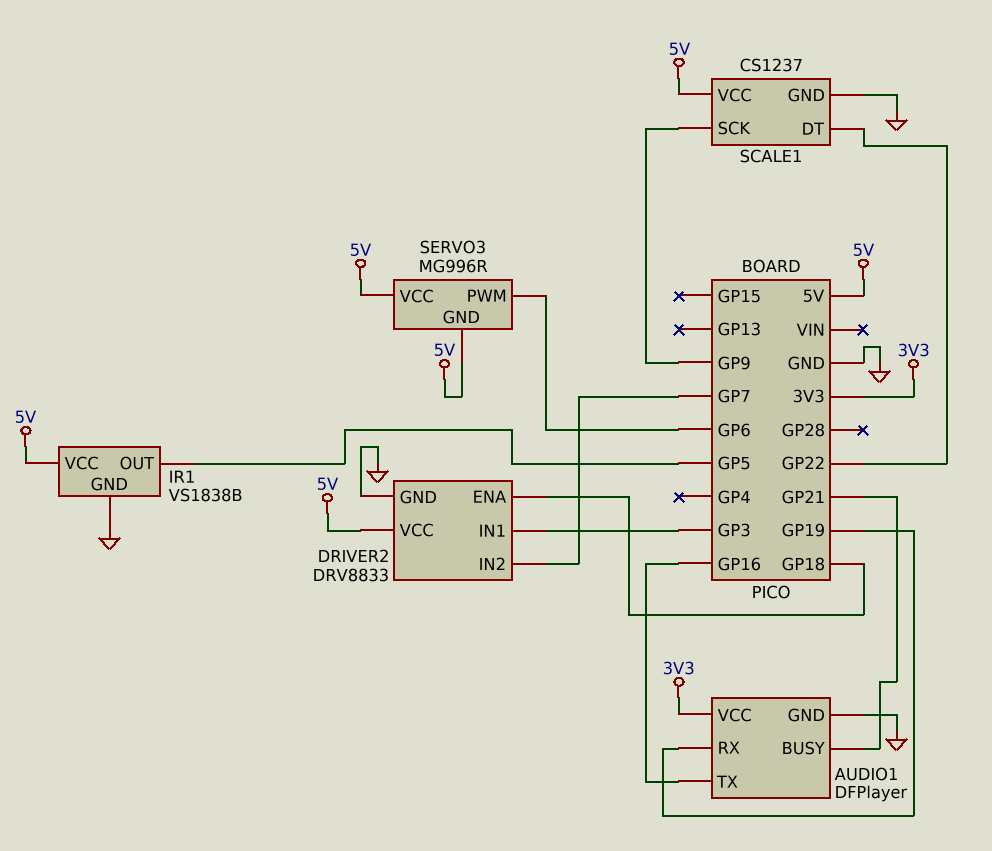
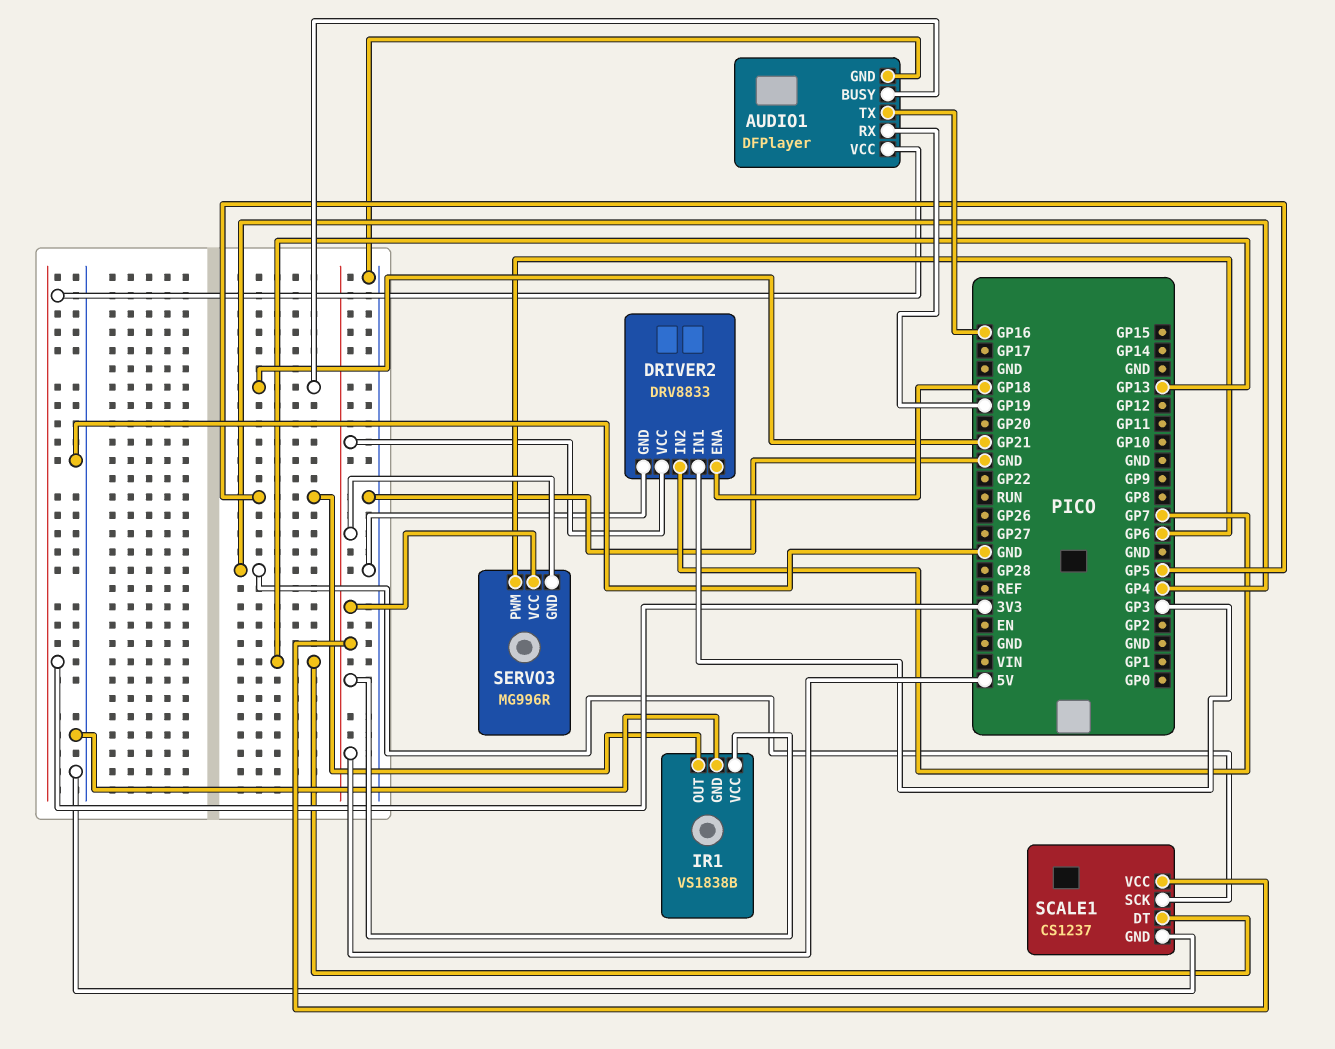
SCALE1 pin DT: GP22 -> GP13
SCALE1 pin SCK: GP9 -> GP4

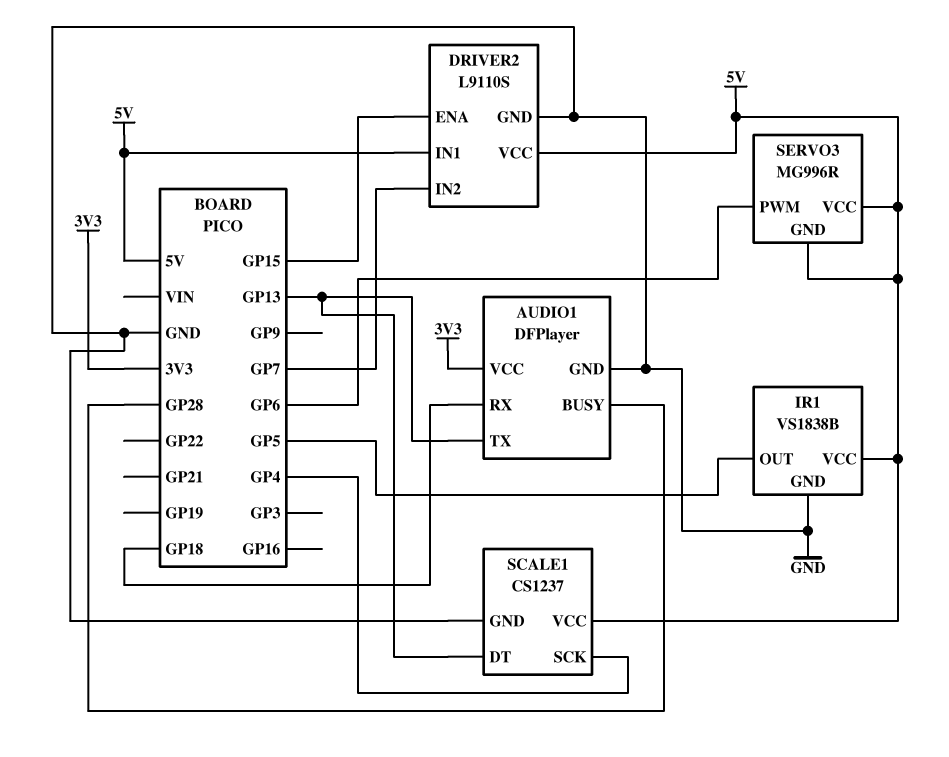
AUDIO1 pin BUSY: GP21 -> GP28
AUDIO1 pin RX: GP19 -> GP18
AUDIO1 pin TX: GP16 -> GP13
DRIVER2: DRV8833 -> L9110S
DRIVER2 pin ENA: GP18 -> GP15
DRIVER2 pin IN1: GP3 -> 5V

